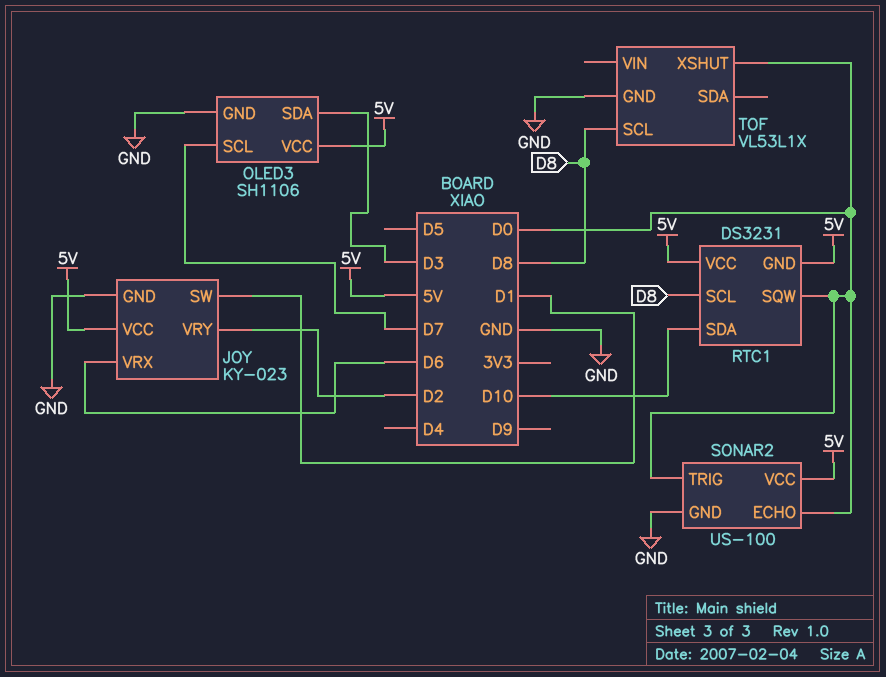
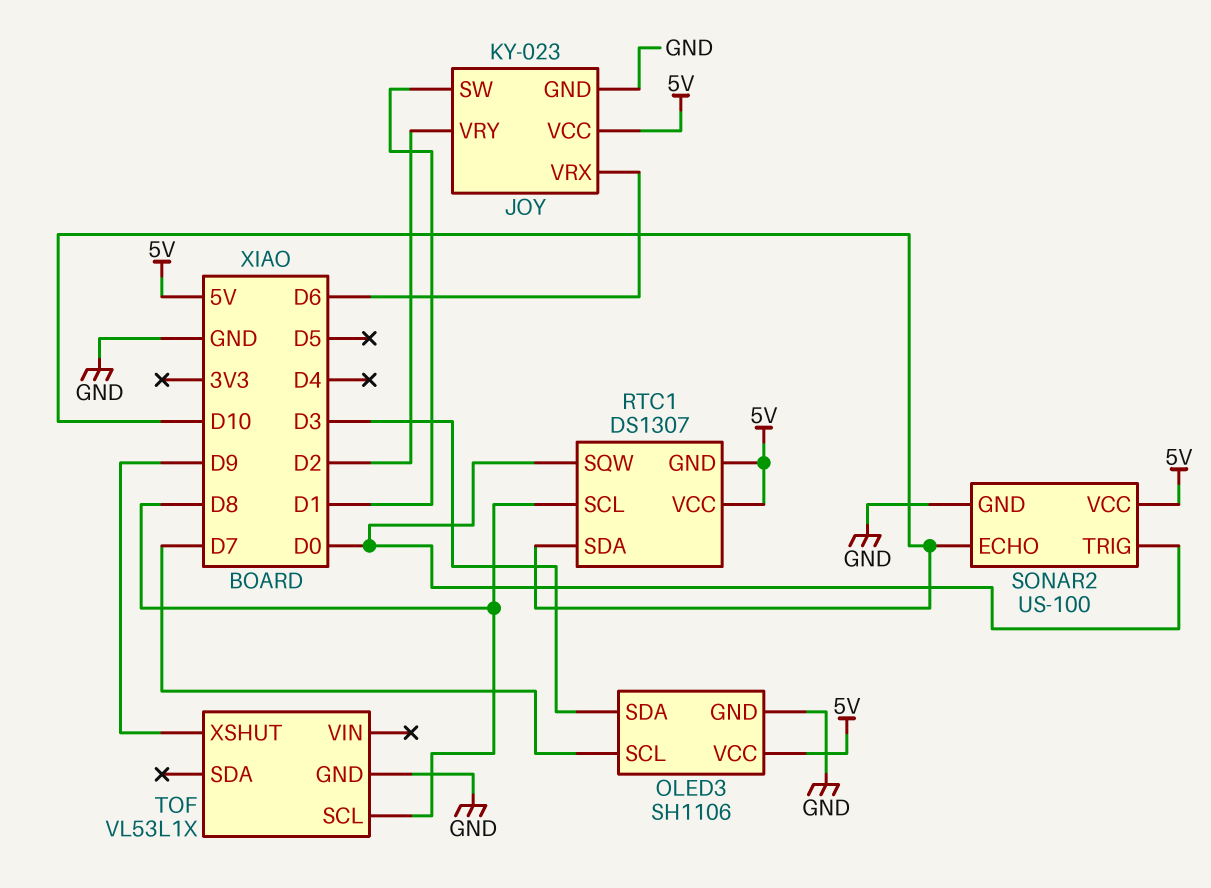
RTC1: DS3231 -> DS1307
SONAR2 pin ECHO: D0 -> D10
TOF pin XSHUT: D0 -> D9

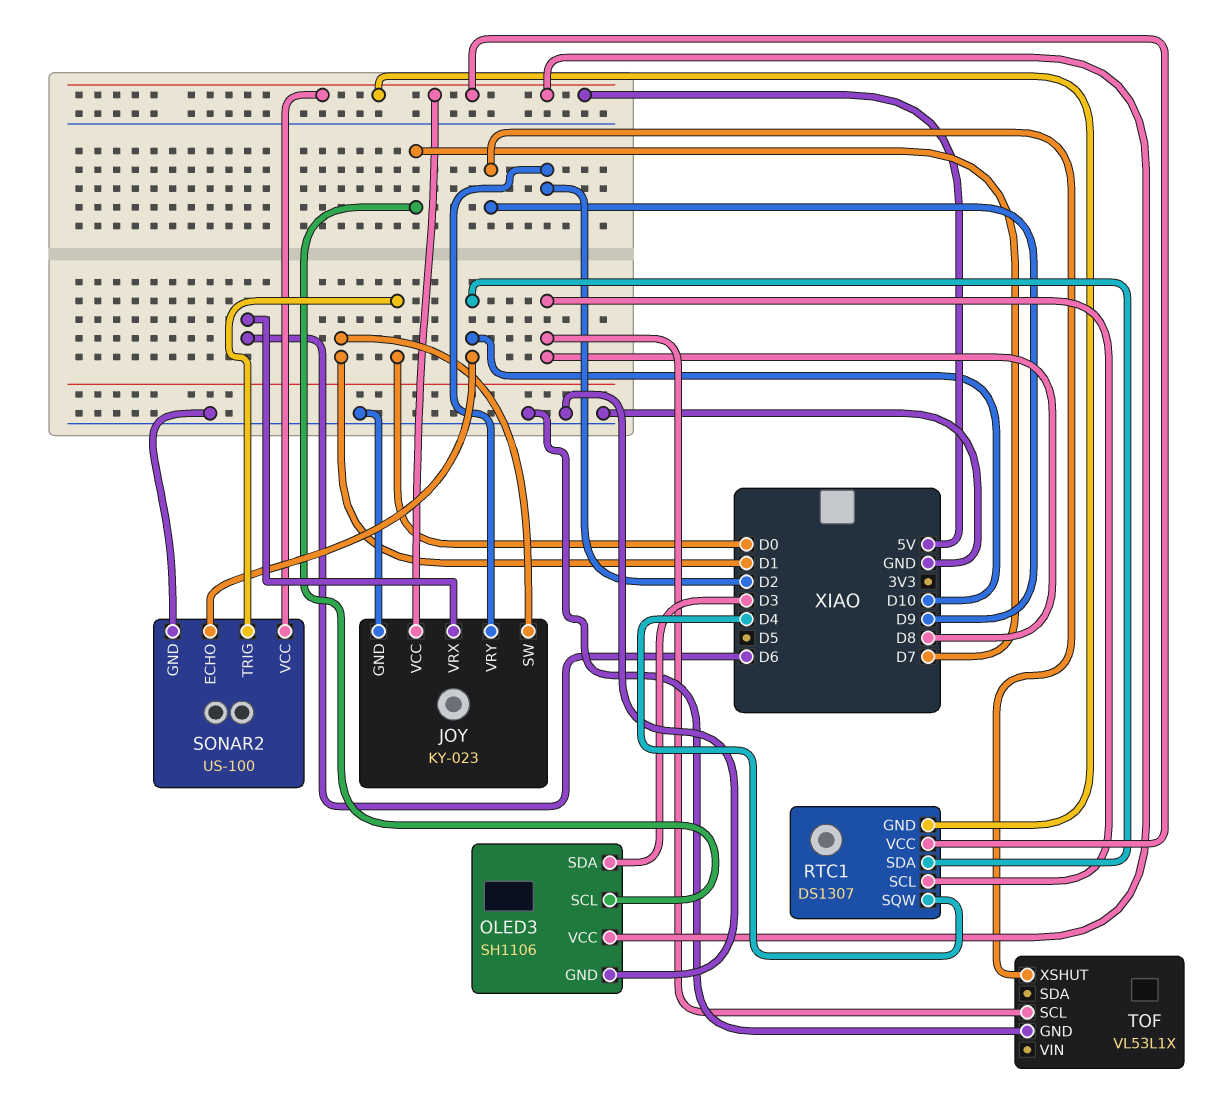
RTC1 pin SQW: D0 -> D4

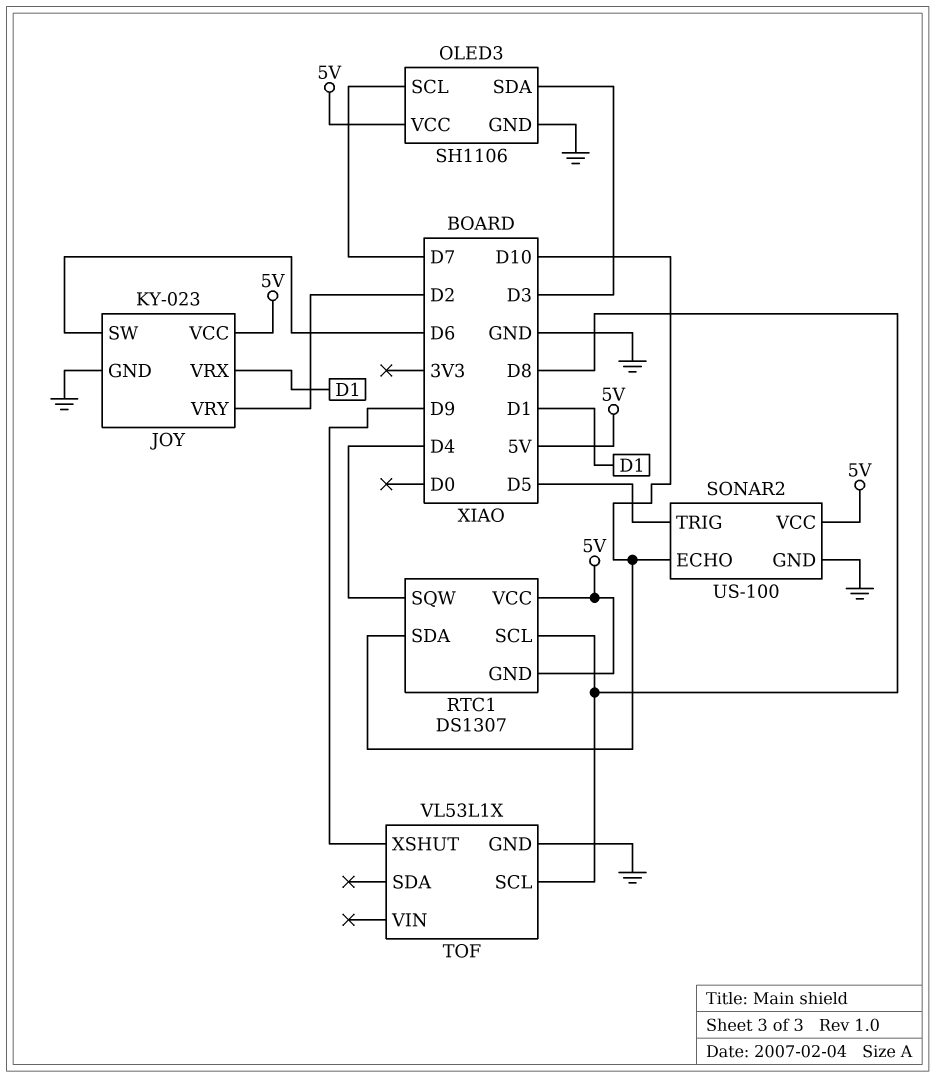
JOY pin SW: D1 -> D6
JOY pin VRX: D6 -> D1
SONAR2 pin TRIG: D0 -> D5

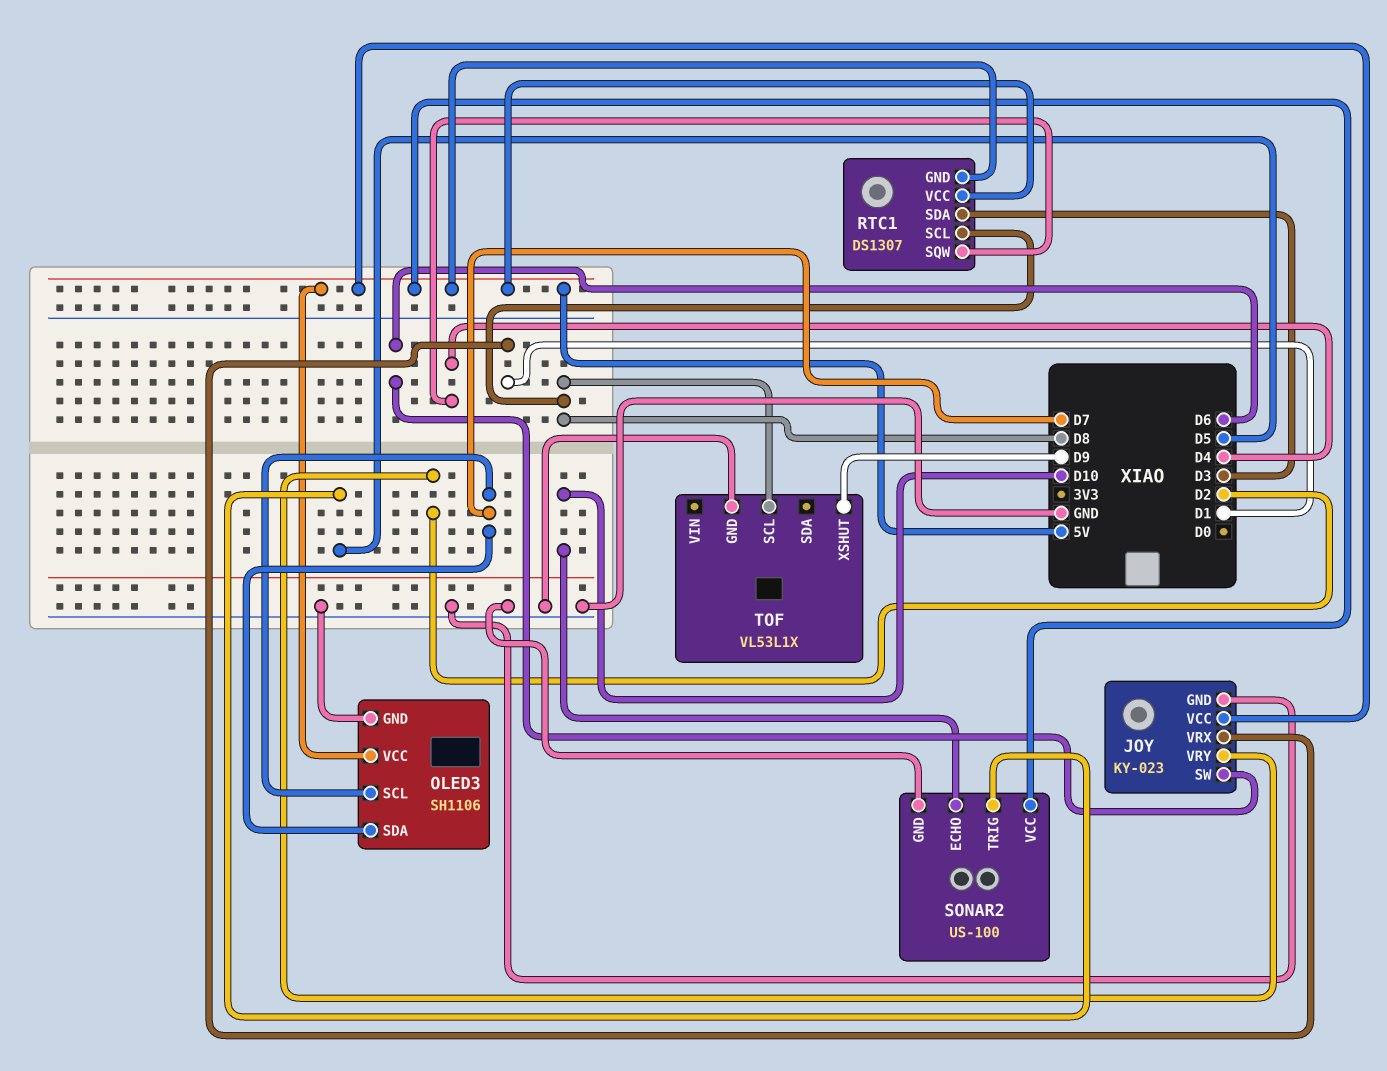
OLED3 pin SDA: D3 -> D7
RTC1 pin SDA: D10 -> D3

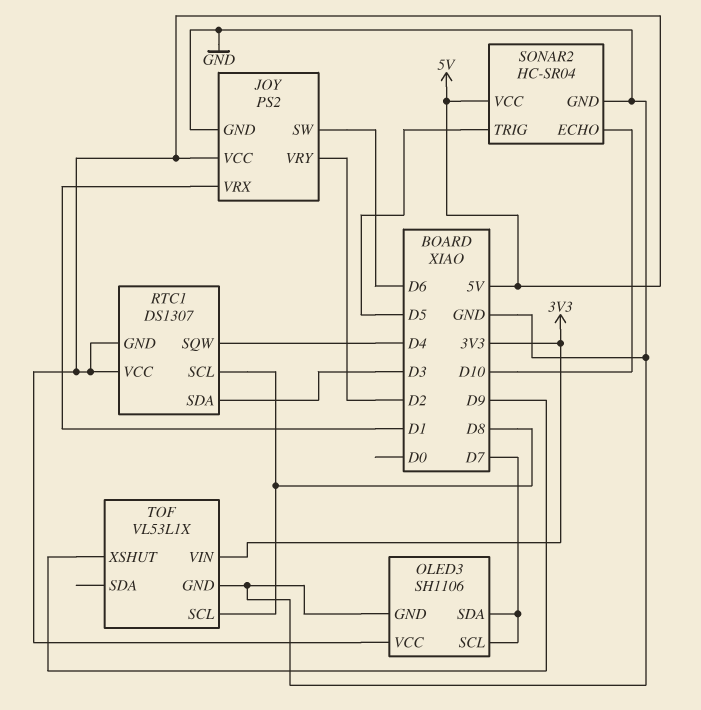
JOY: KY-023 -> PS2
SONAR2: US-100 -> HC-SR04
TOF pin VIN: none -> 3V3

